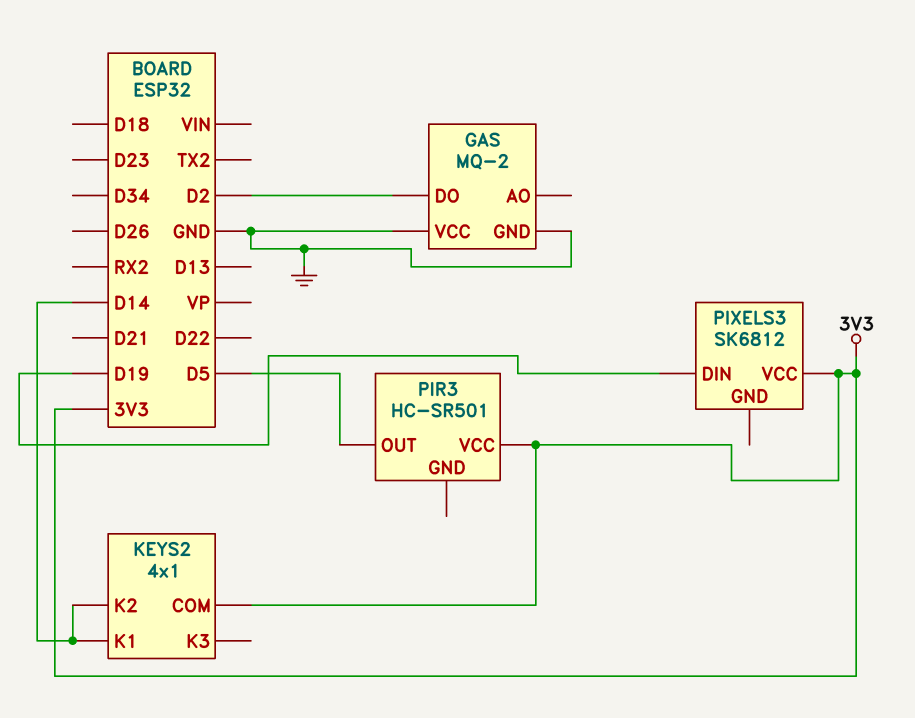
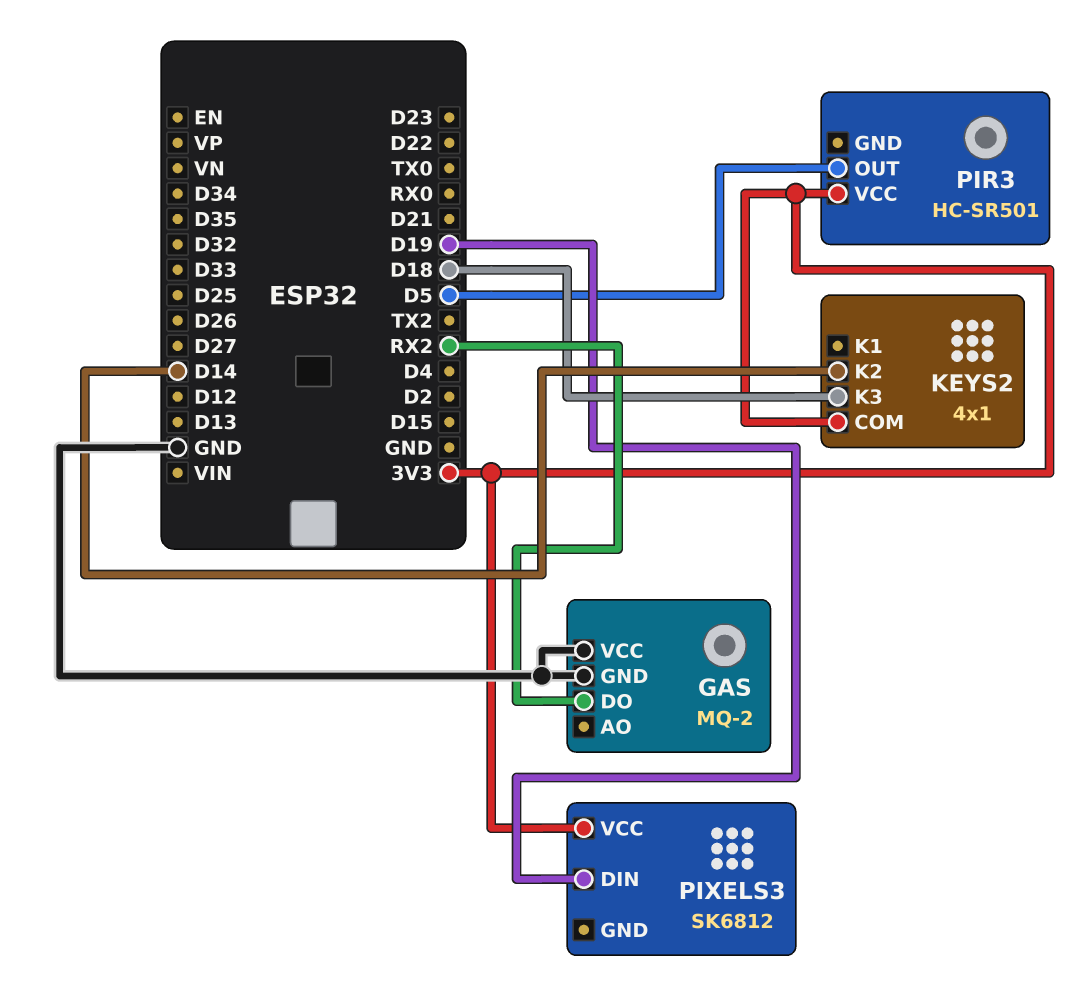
GAS pin DO: D2 -> RX2
KEYS2 pin K1: D14 -> none
KEYS2 pin K3: none -> D18

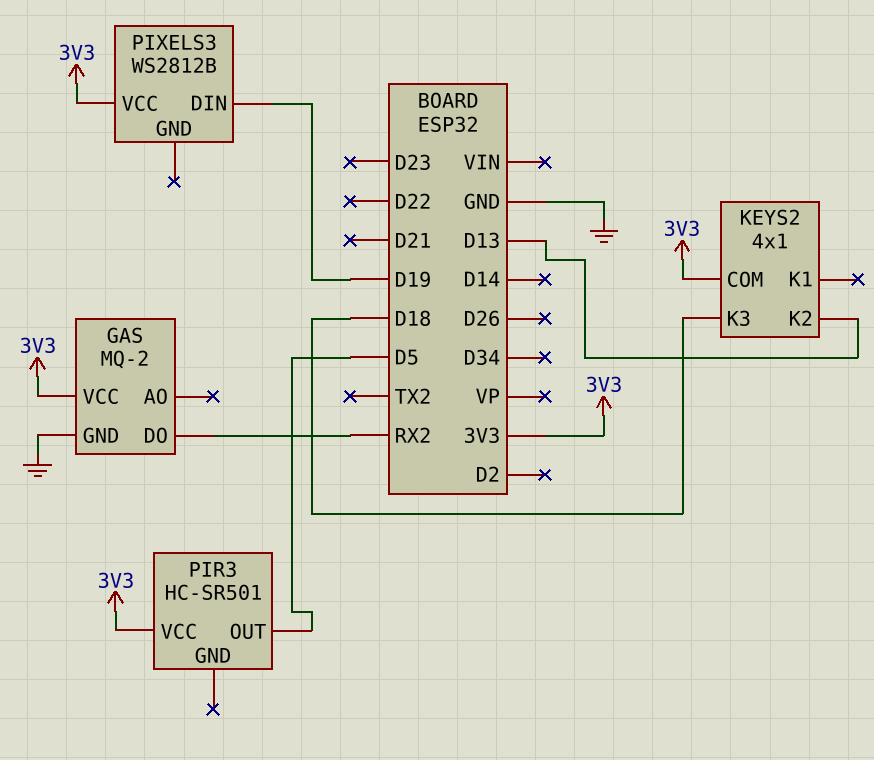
GAS pin VCC: GND -> 3V3
KEYS2 pin K2: D14 -> D13
PIXELS3: SK6812 -> WS2812B

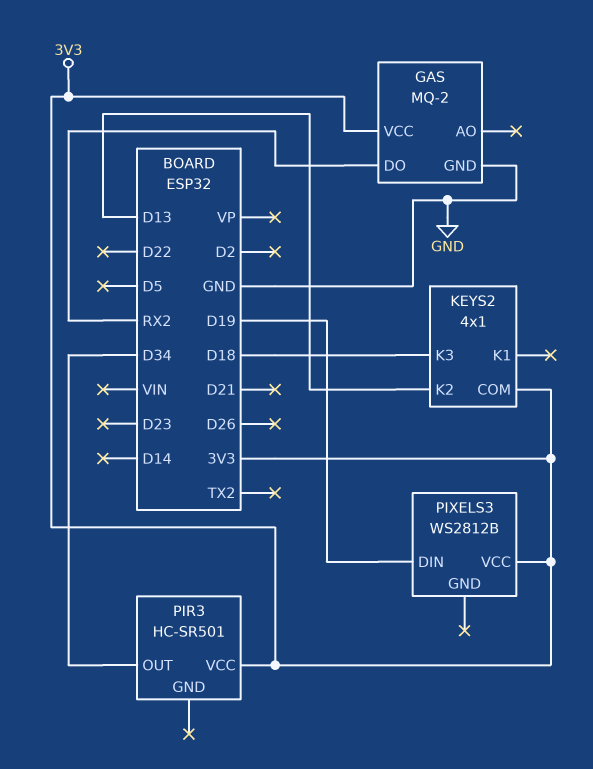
PIR3 pin OUT: D5 -> D34

